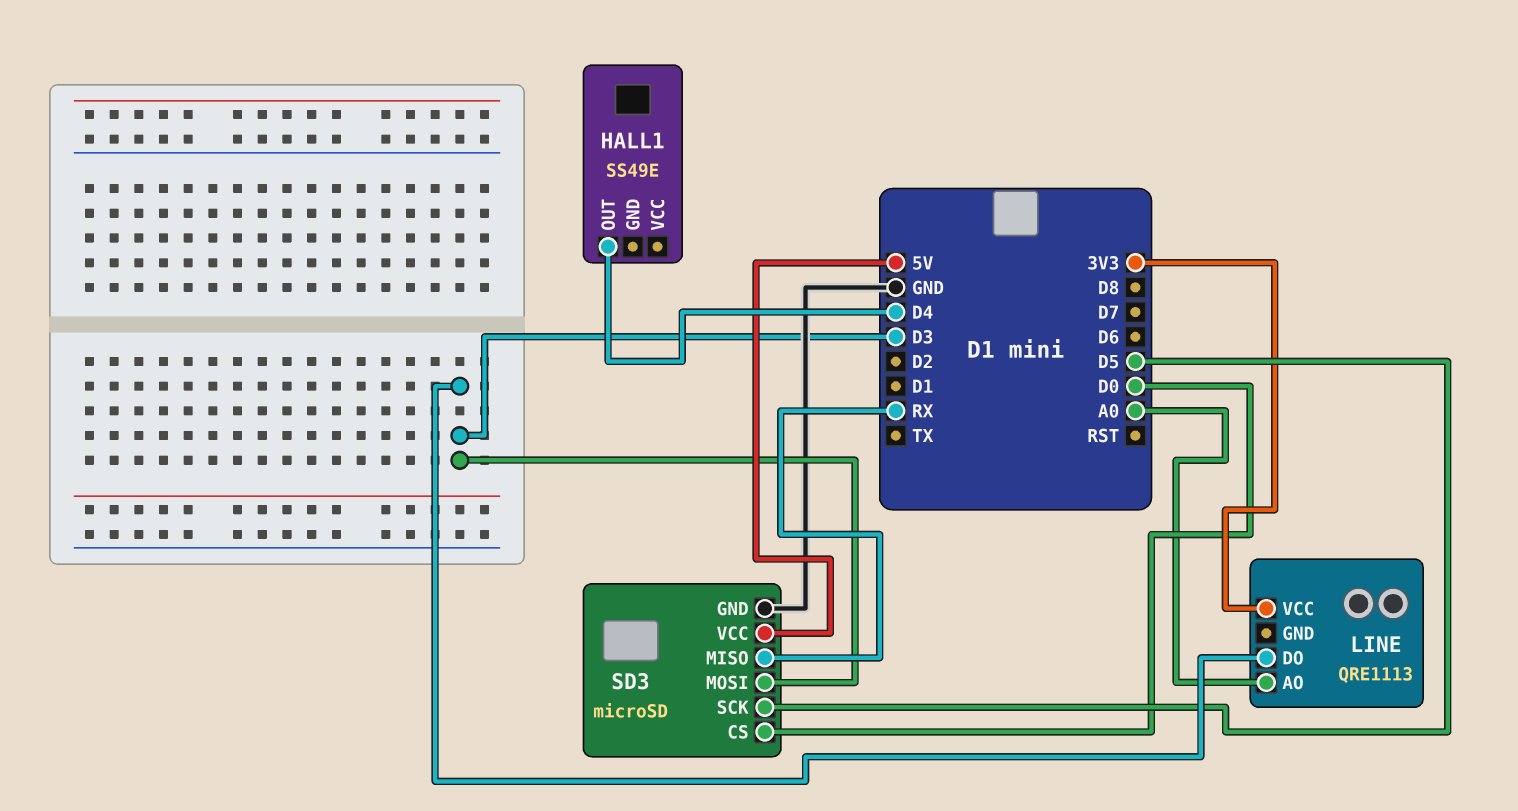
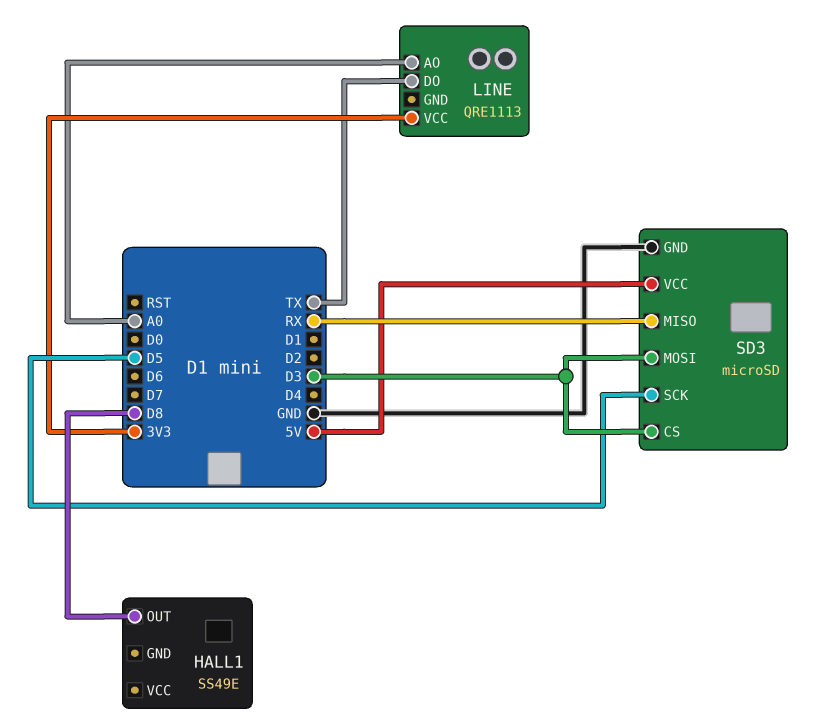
HALL1 pin OUT: D4 -> D8
LINE pin DO: D3 -> TX
SD3 pin CS: D0 -> D3

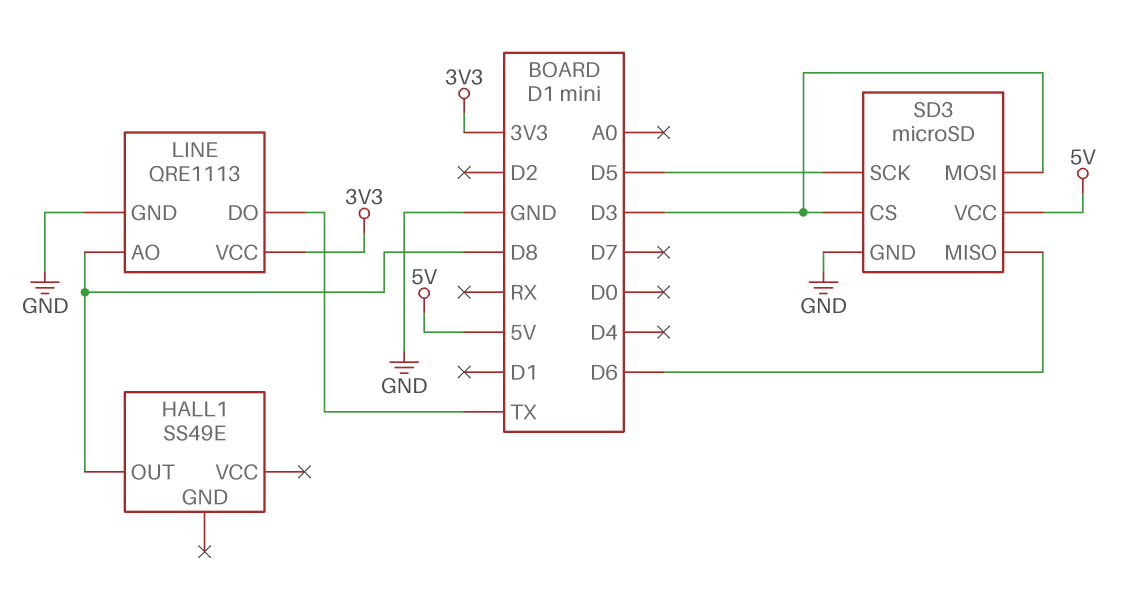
LINE pin AO: A0 -> D8
LINE pin GND: none -> GND
SD3 pin MISO: RX -> D6

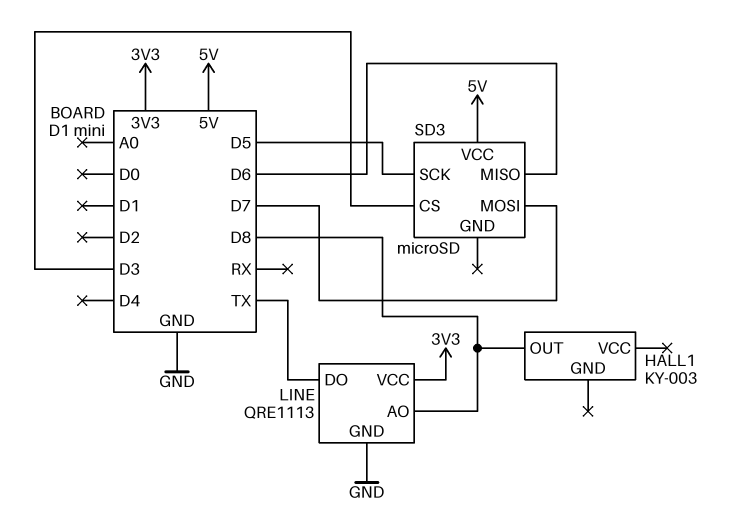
HALL1: SS49E -> KY-003
SD3 pin GND: GND -> none
SD3 pin MOSI: D3 -> D7

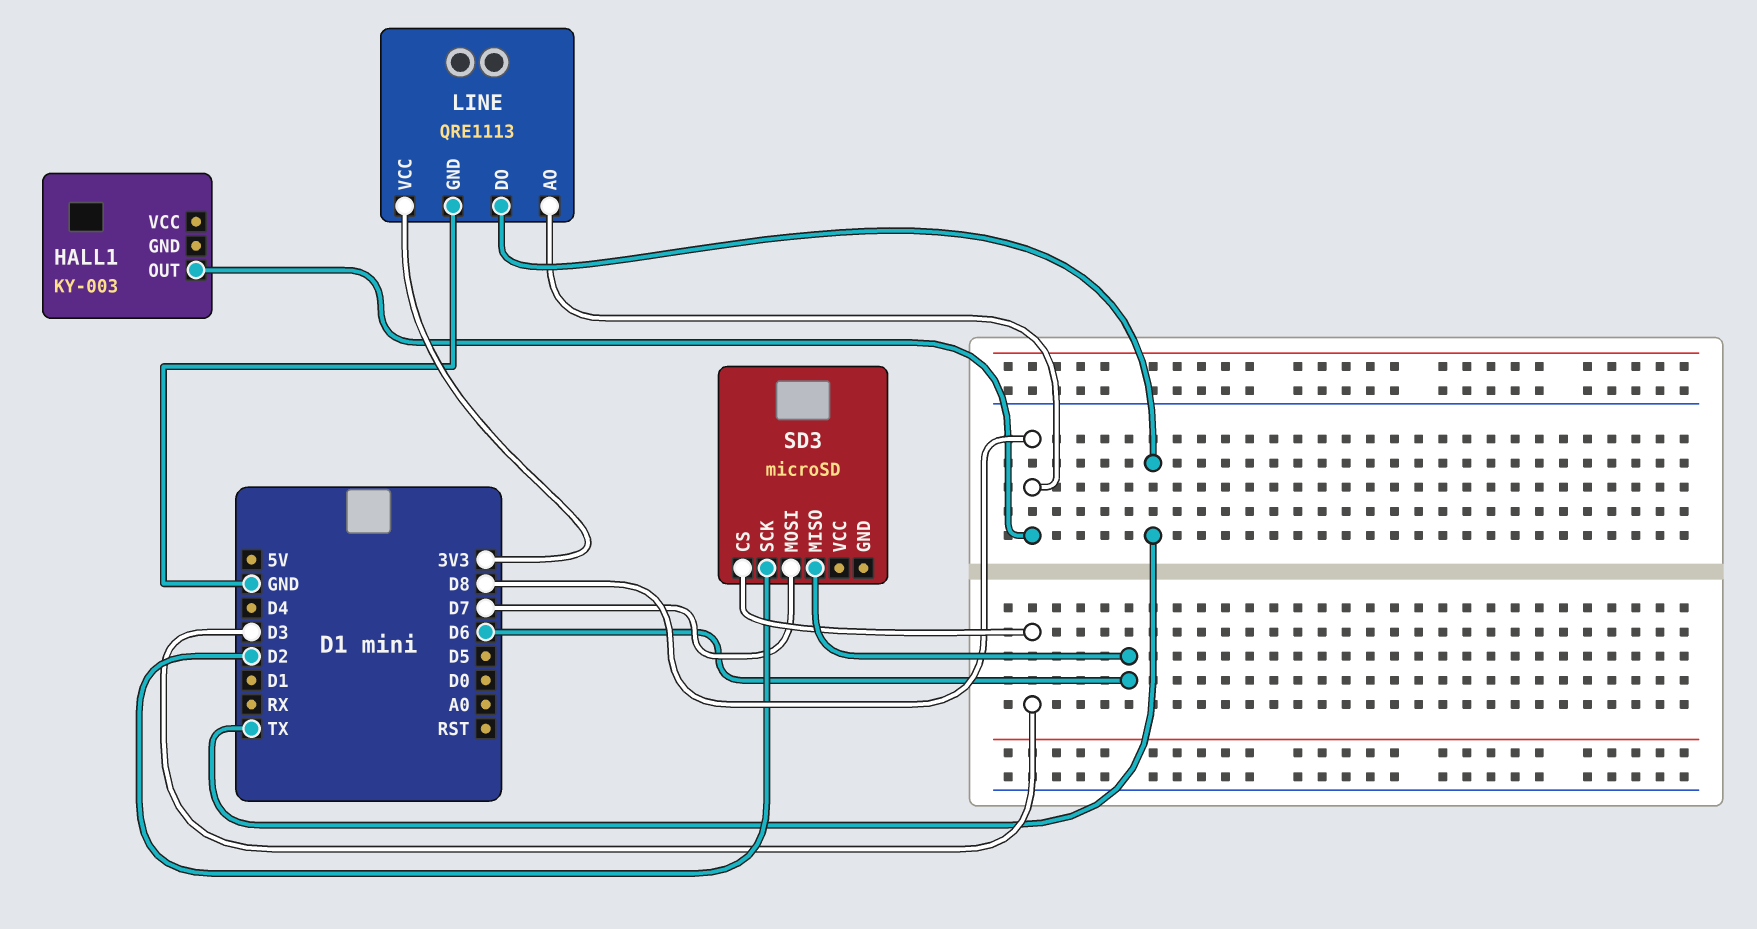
SD3 pin SCK: D5 -> D2
SD3 pin VCC: 5V -> none

